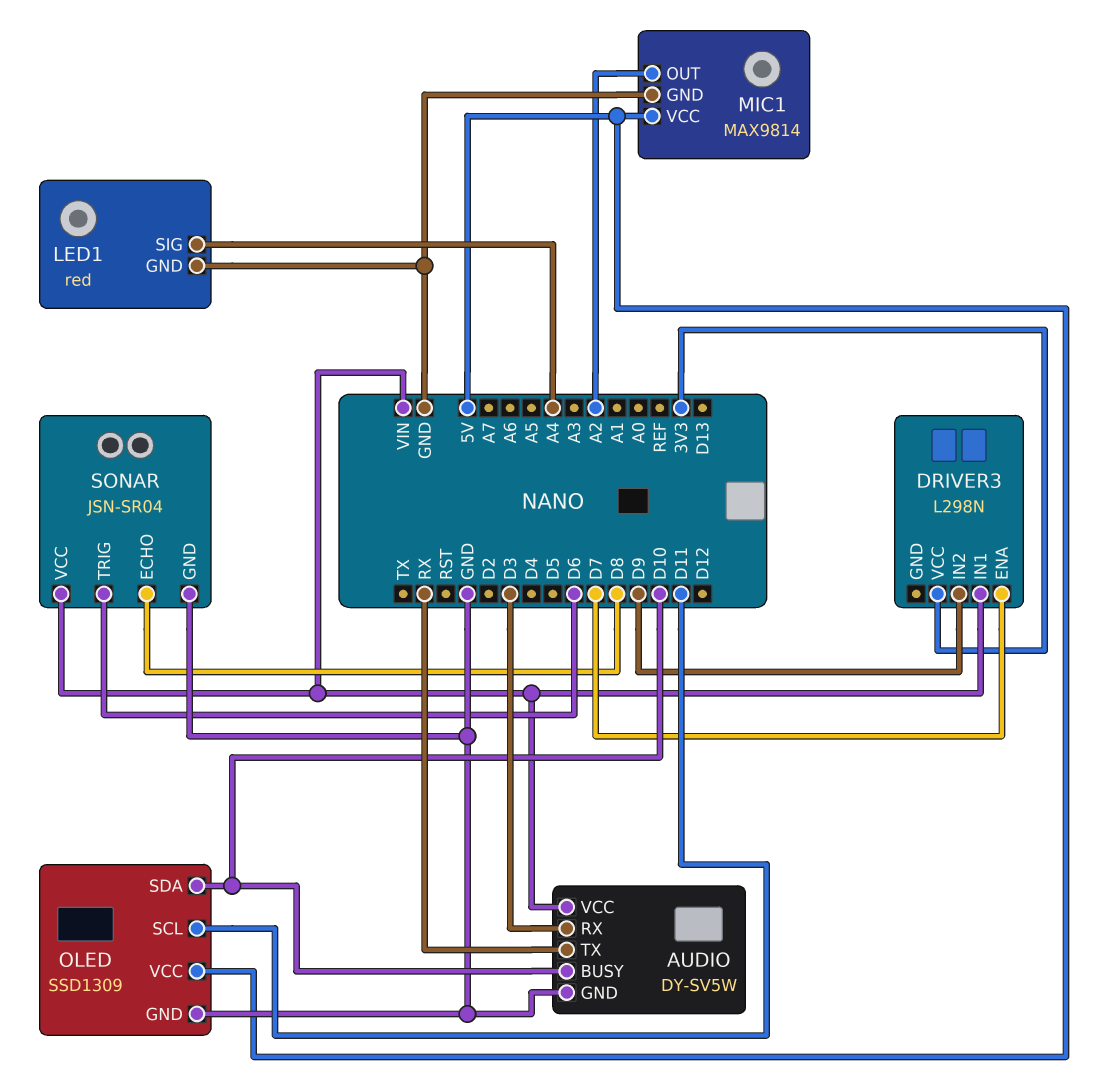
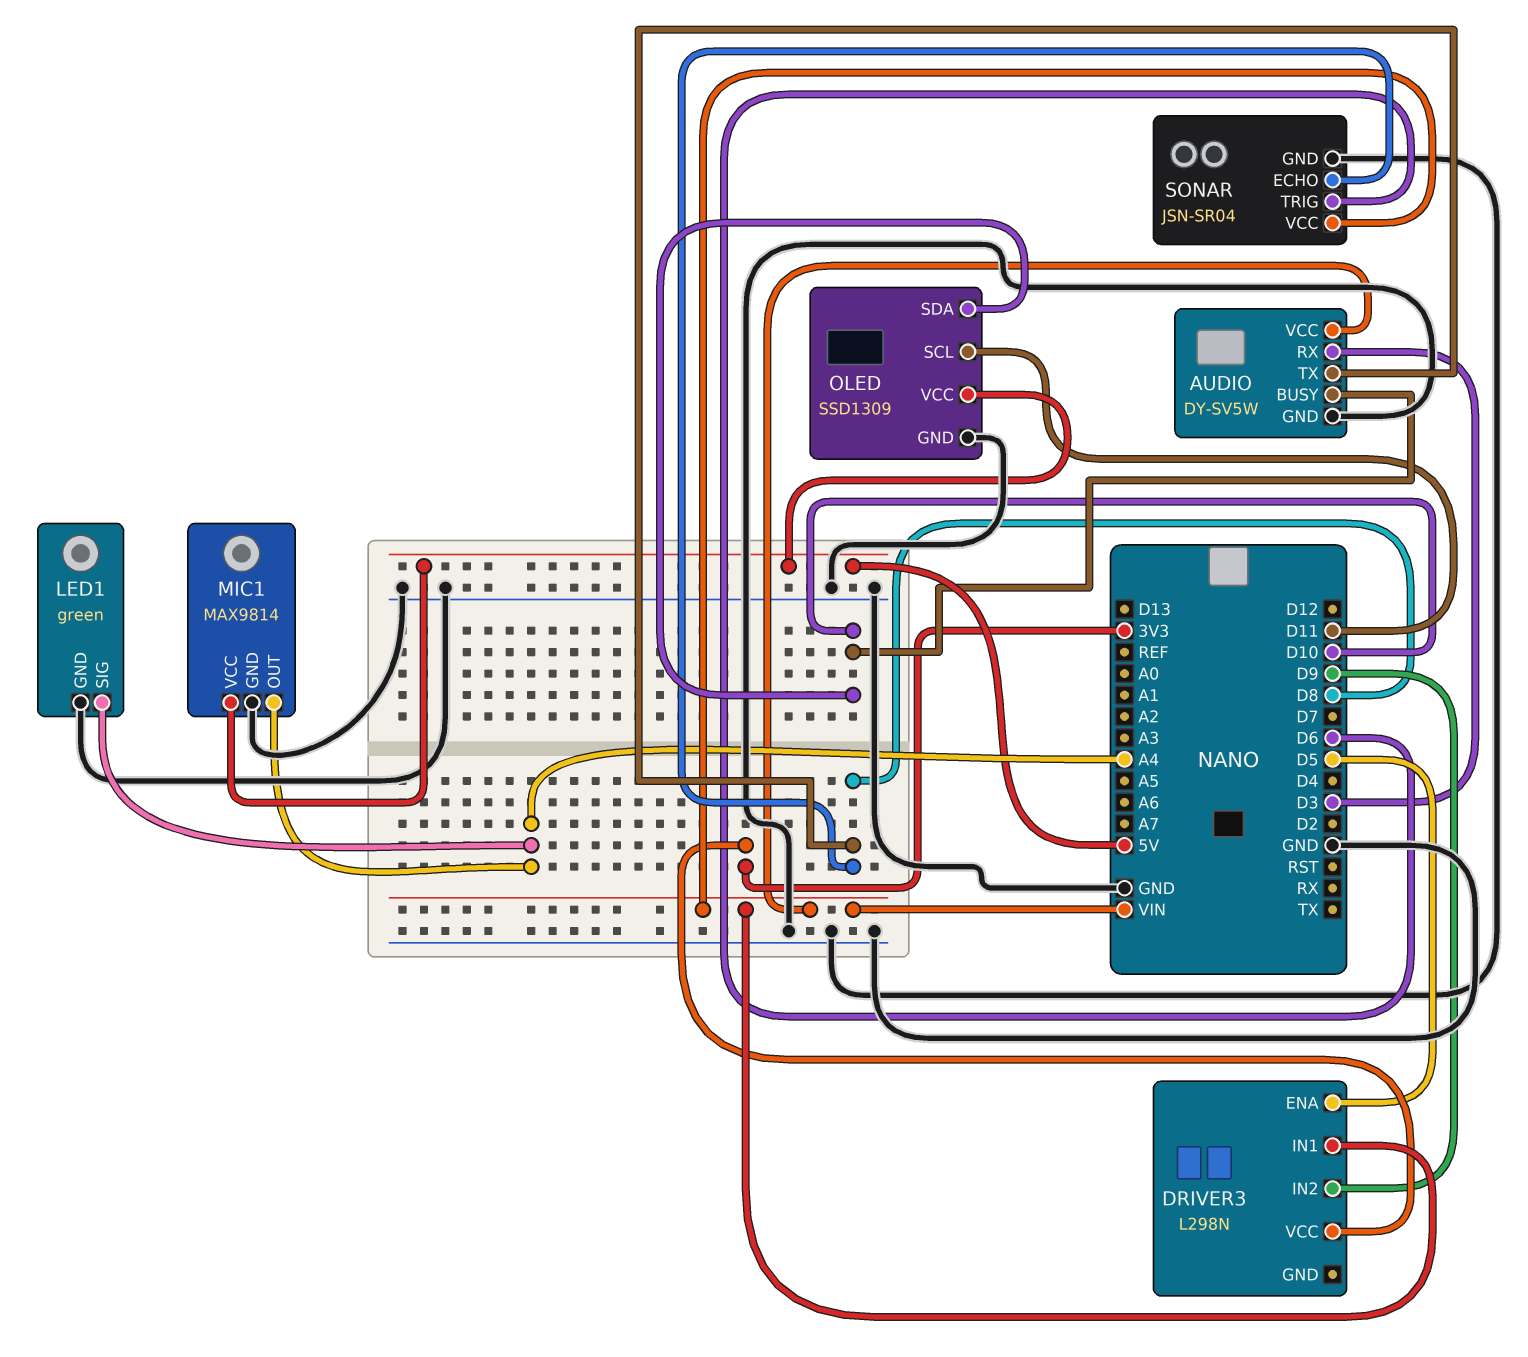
AUDIO pin TX: RX -> D8
DRIVER3 pin ENA: D7 -> D5
LED1: red -> green
MIC1 pin OUT: A2 -> A4

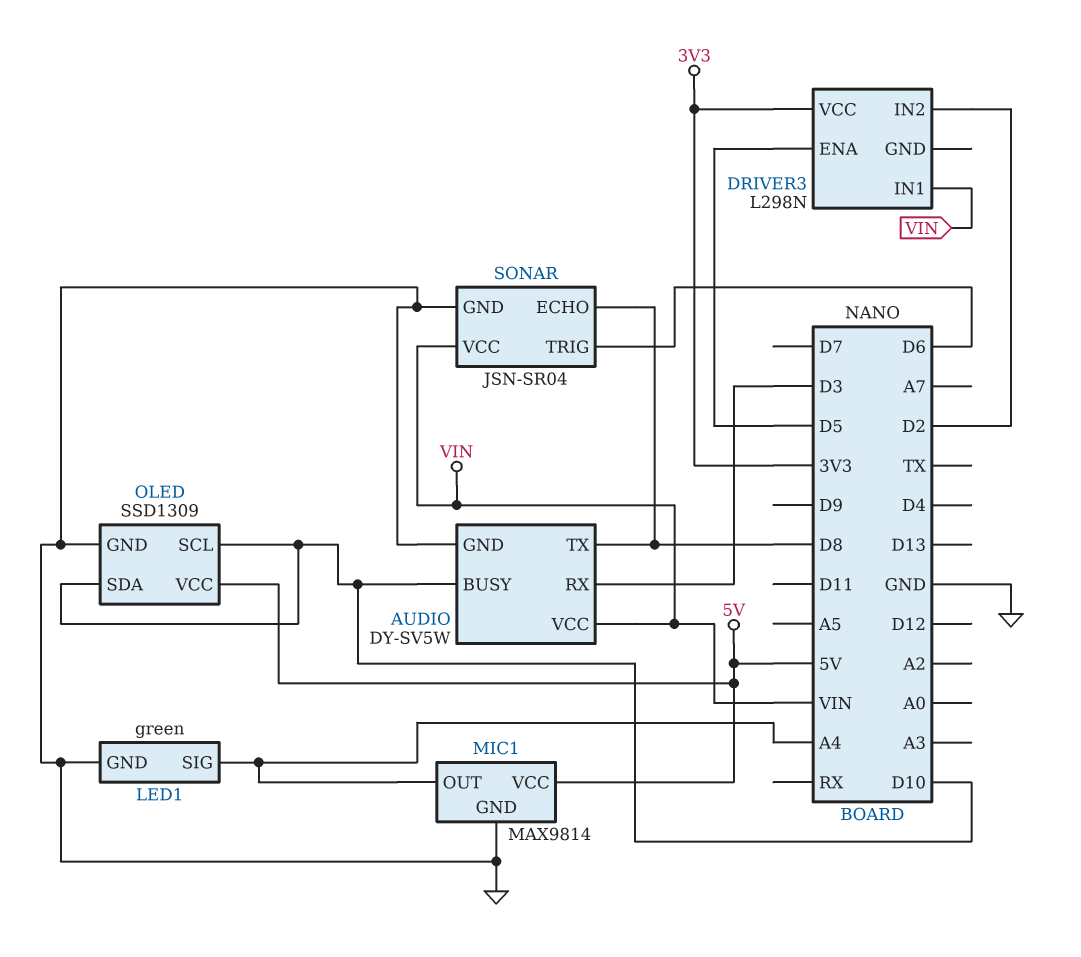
DRIVER3 pin IN2: D9 -> D2
OLED pin SCL: D11 -> D10

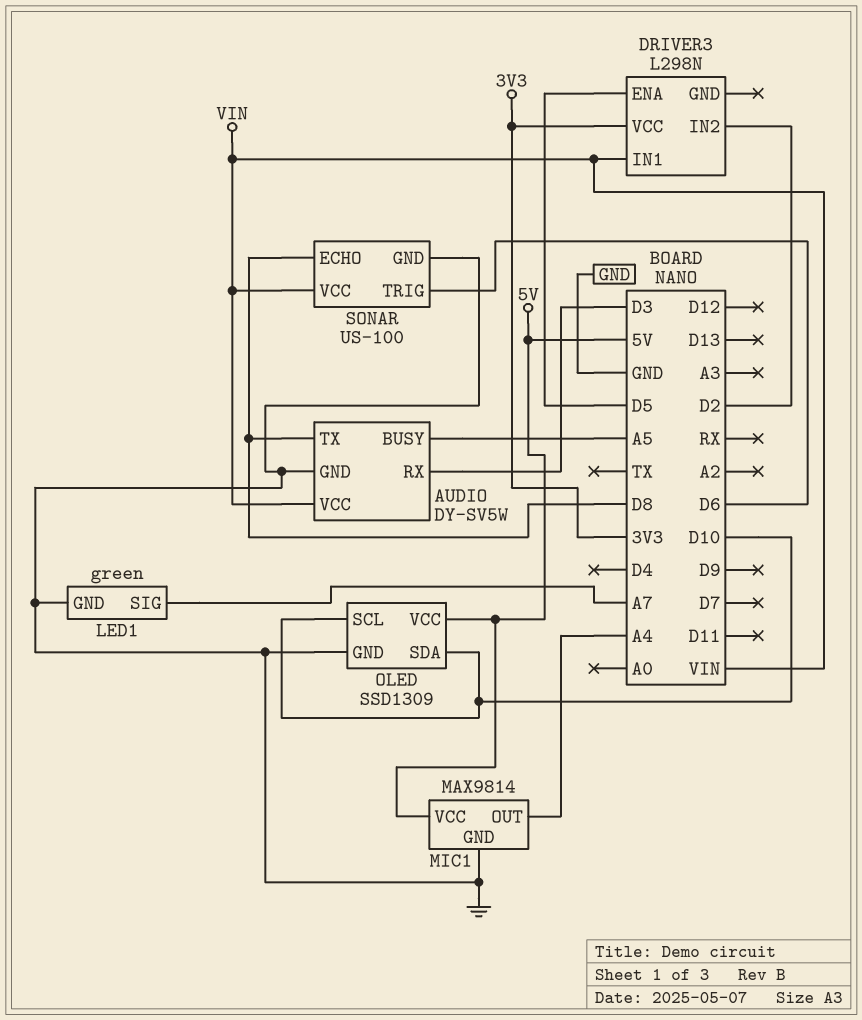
AUDIO pin BUSY: D10 -> A5
LED1 pin SIG: A4 -> A7
SONAR: JSN-SR04 -> US-100

